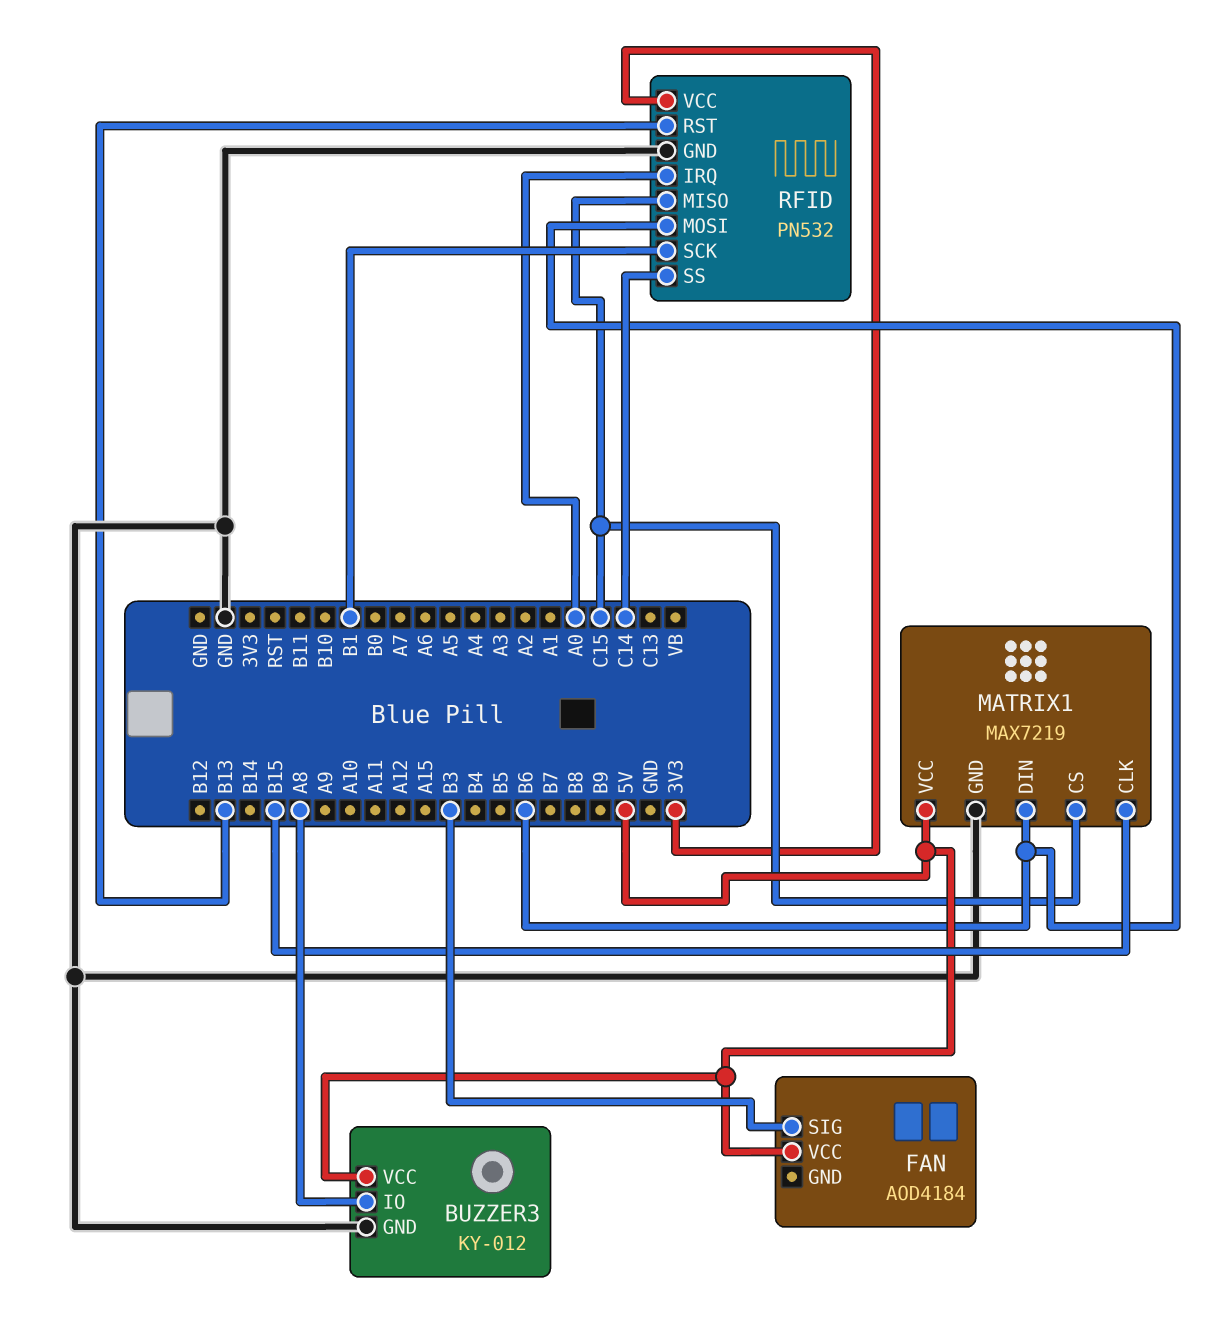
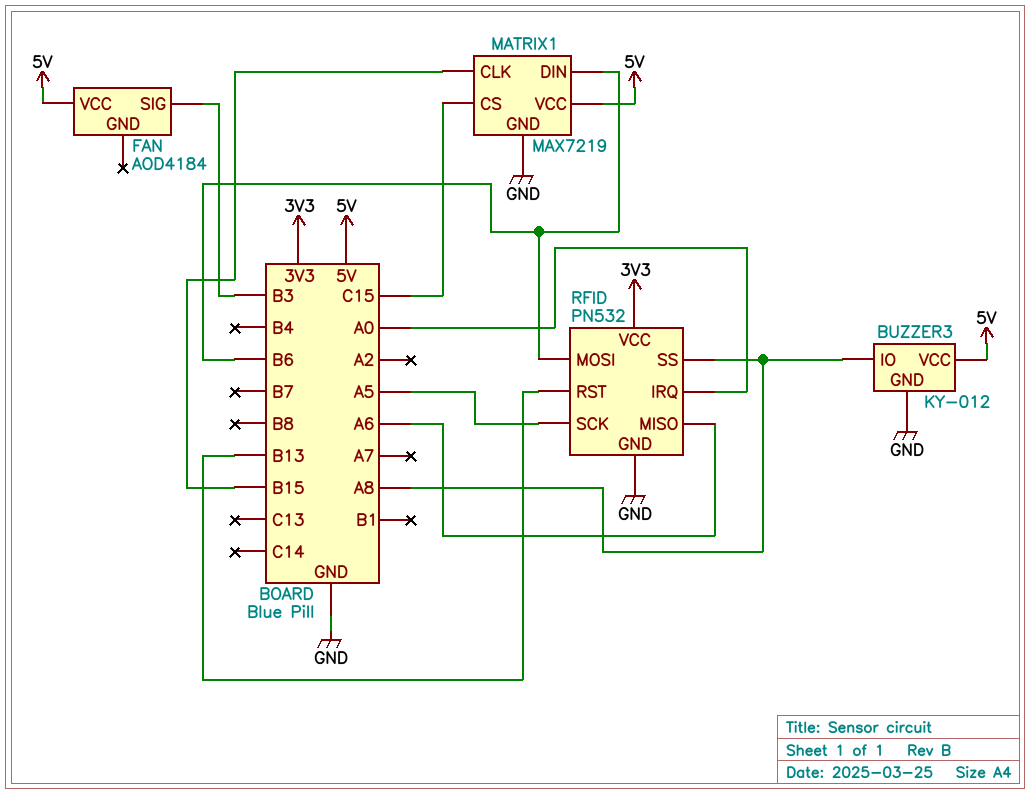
RFID pin MISO: C15 -> A6
RFID pin SCK: B1 -> A5
RFID pin SS: C14 -> A8

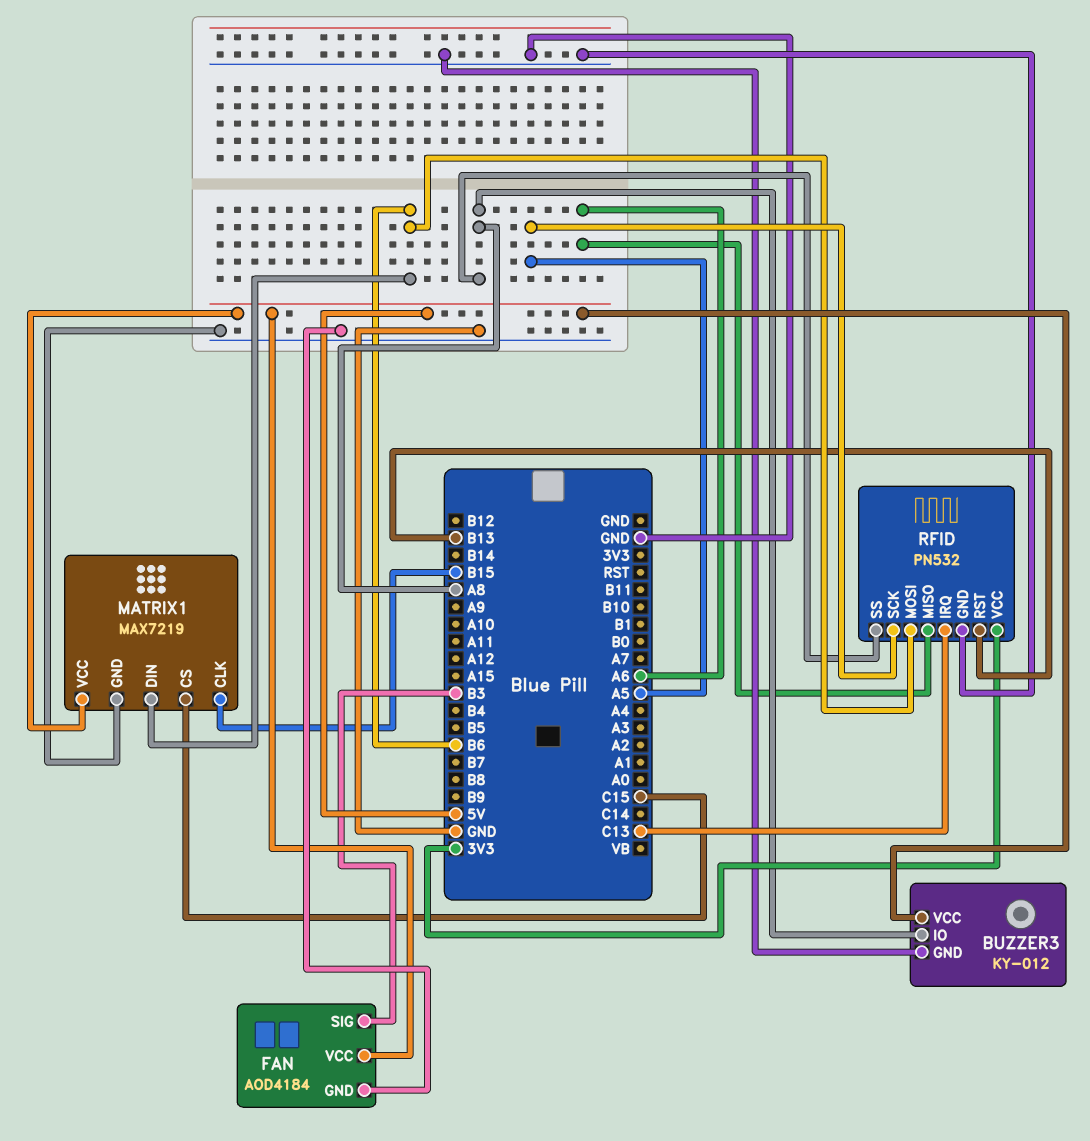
FAN pin GND: none -> GND
RFID pin IRQ: A0 -> C13

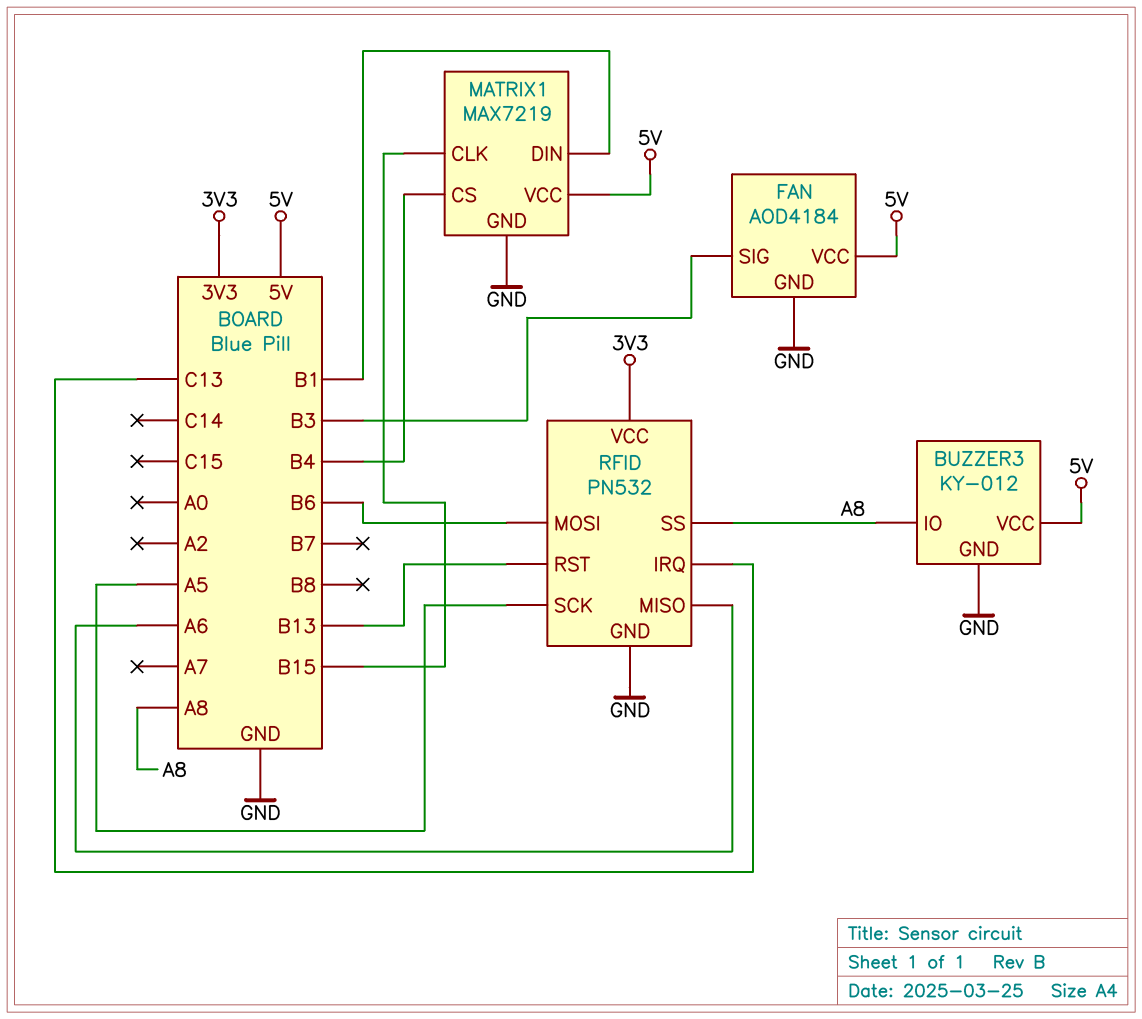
MATRIX1 pin CS: C15 -> B4
MATRIX1 pin DIN: B6 -> B1

